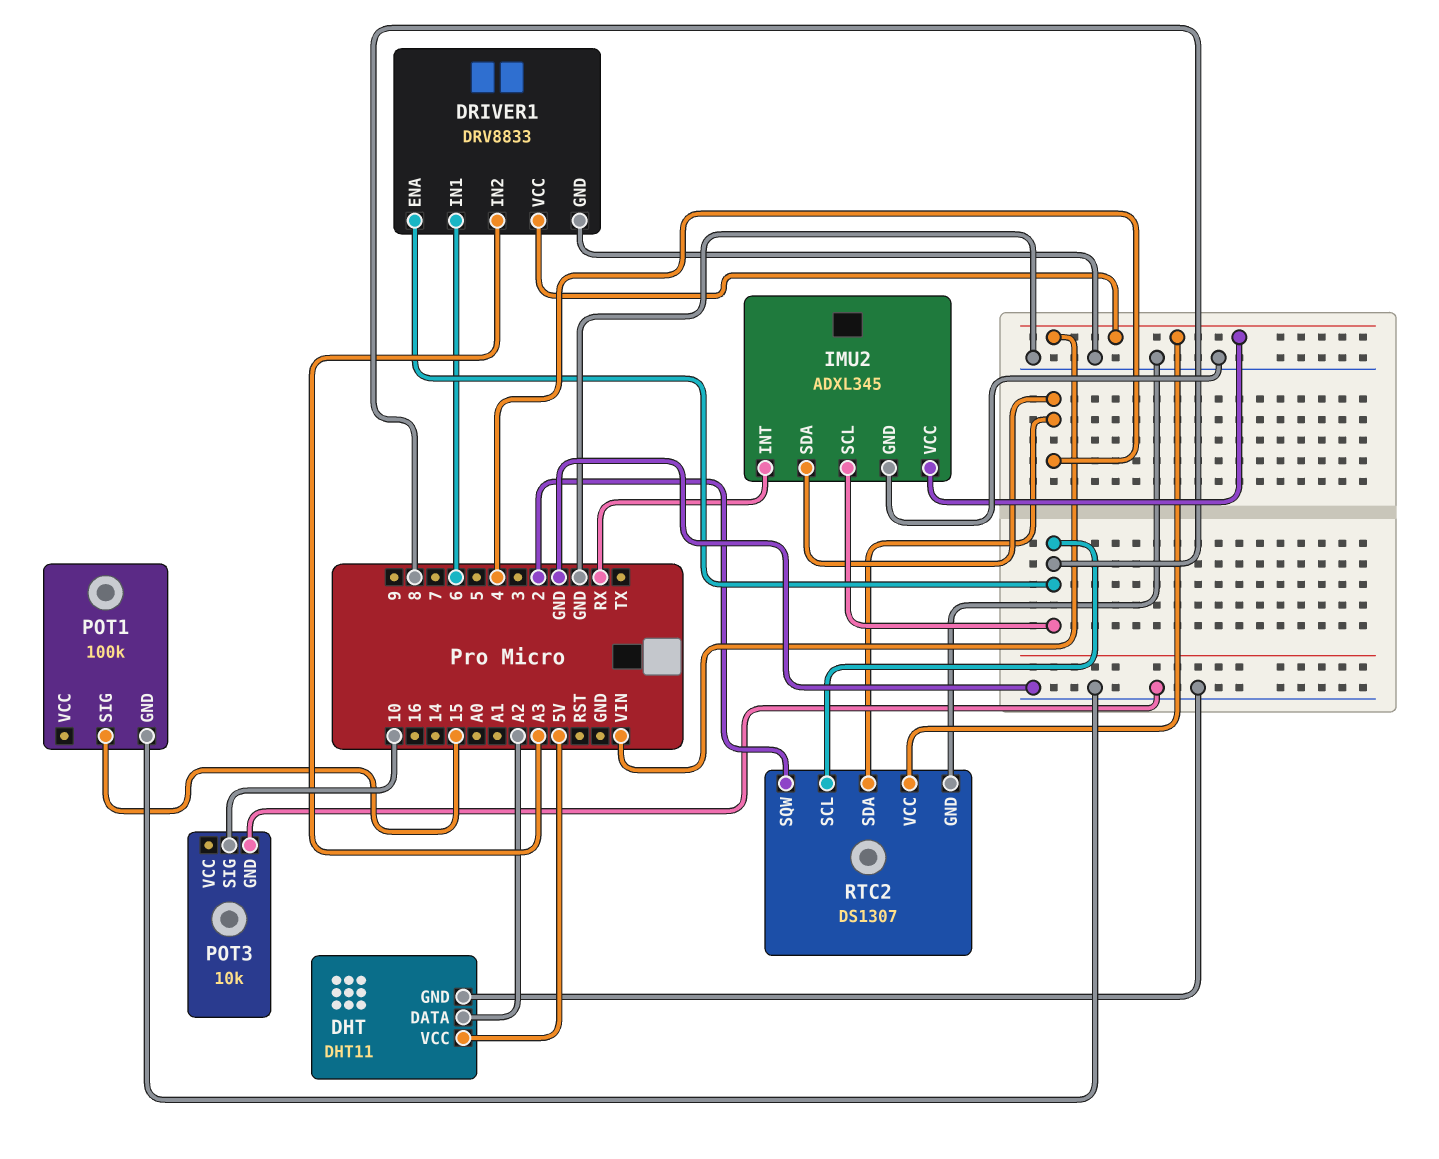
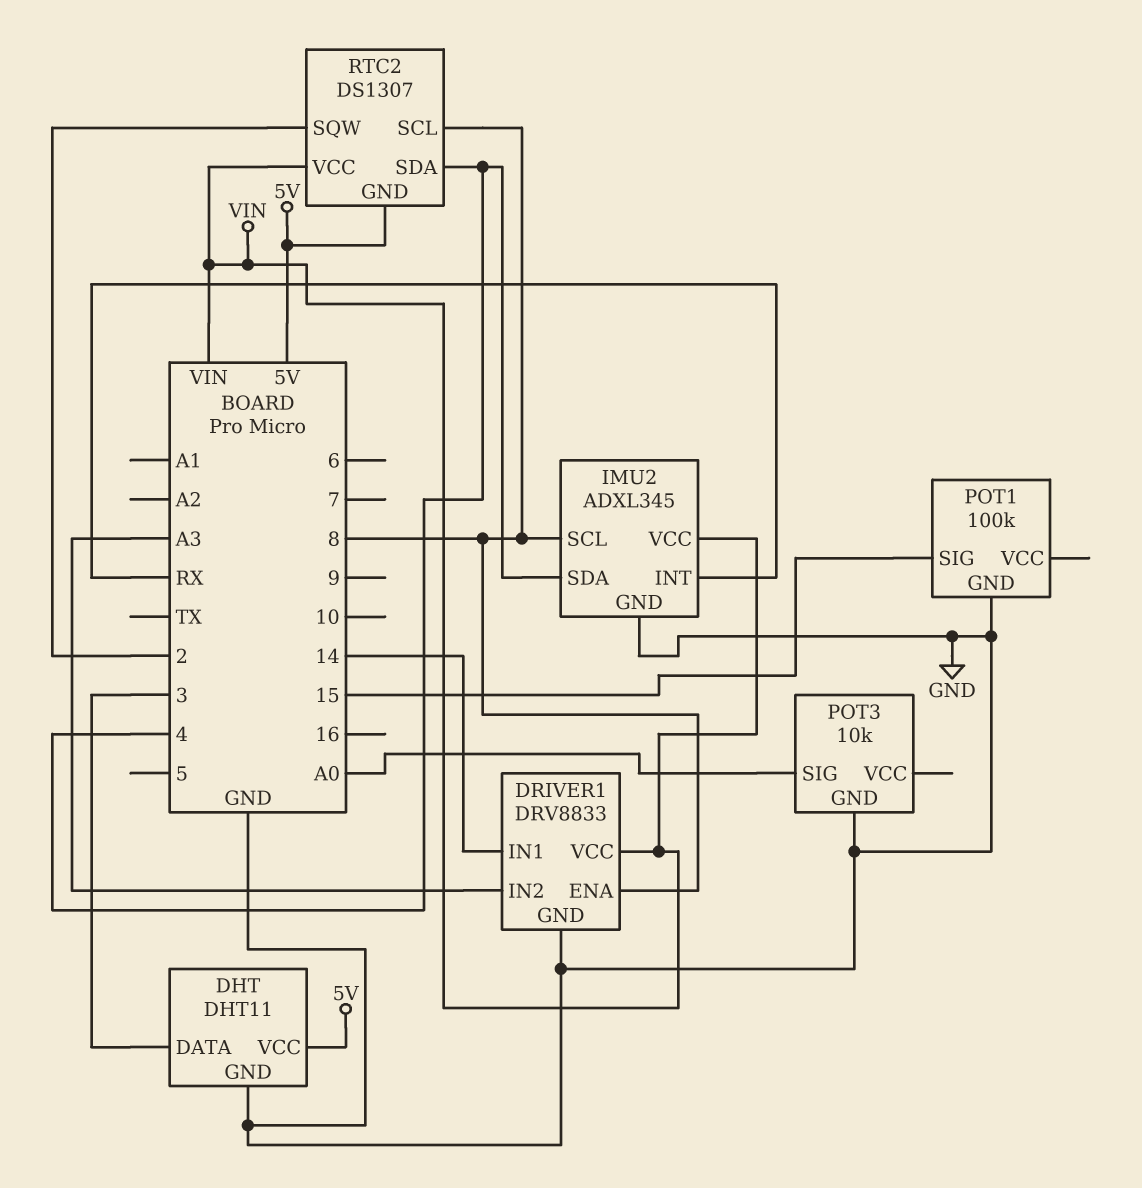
DHT pin DATA: A2 -> 3
DRIVER1 pin IN1: 6 -> 14
POT3 pin SIG: 10 -> A0
RTC2 pin GND: GND -> 5V

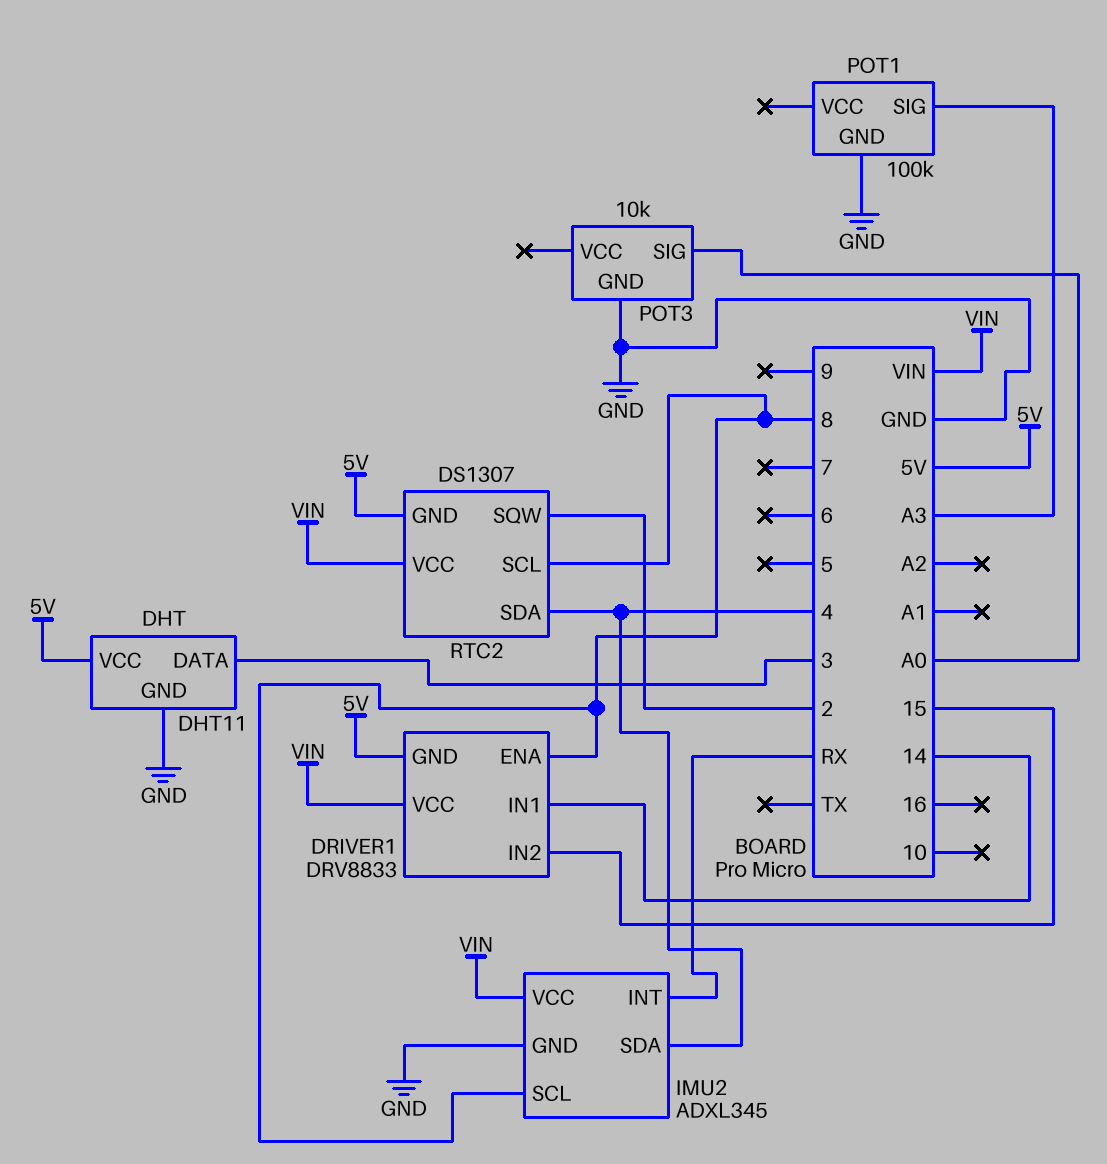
DRIVER1 pin GND: GND -> 5V
DRIVER1 pin IN2: A3 -> 15
POT1 pin SIG: 15 -> A3

